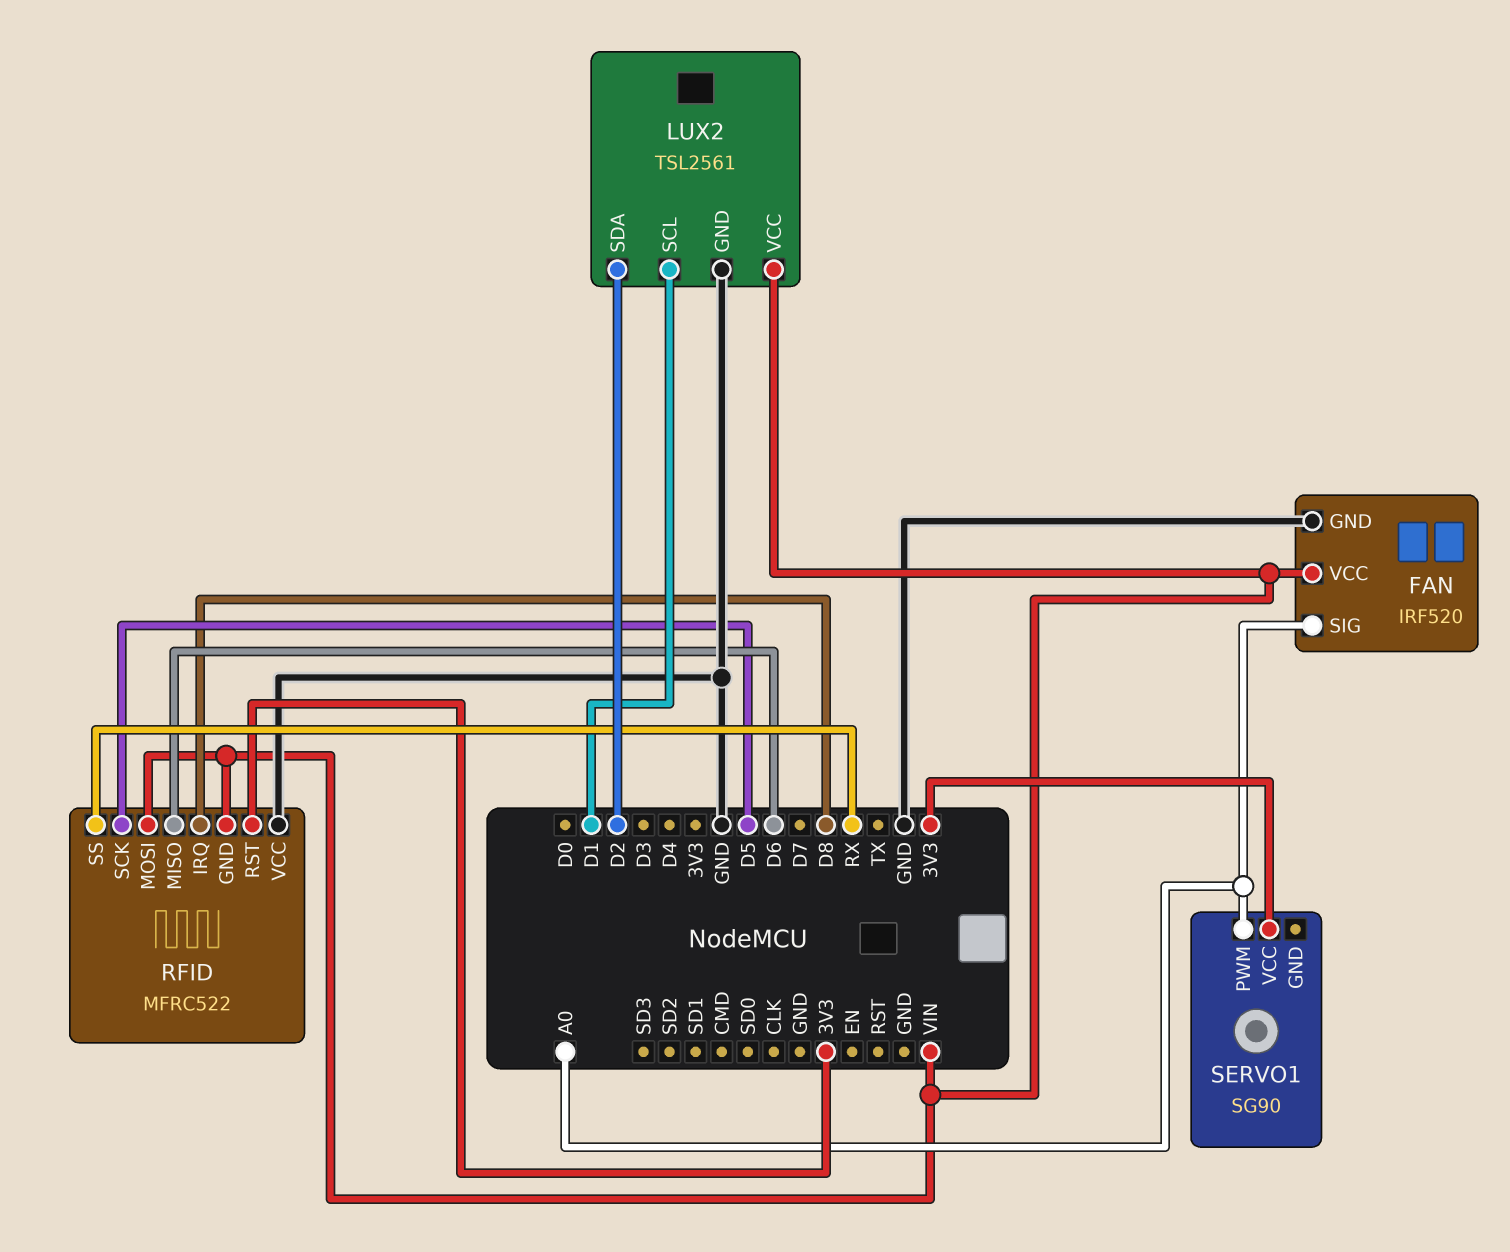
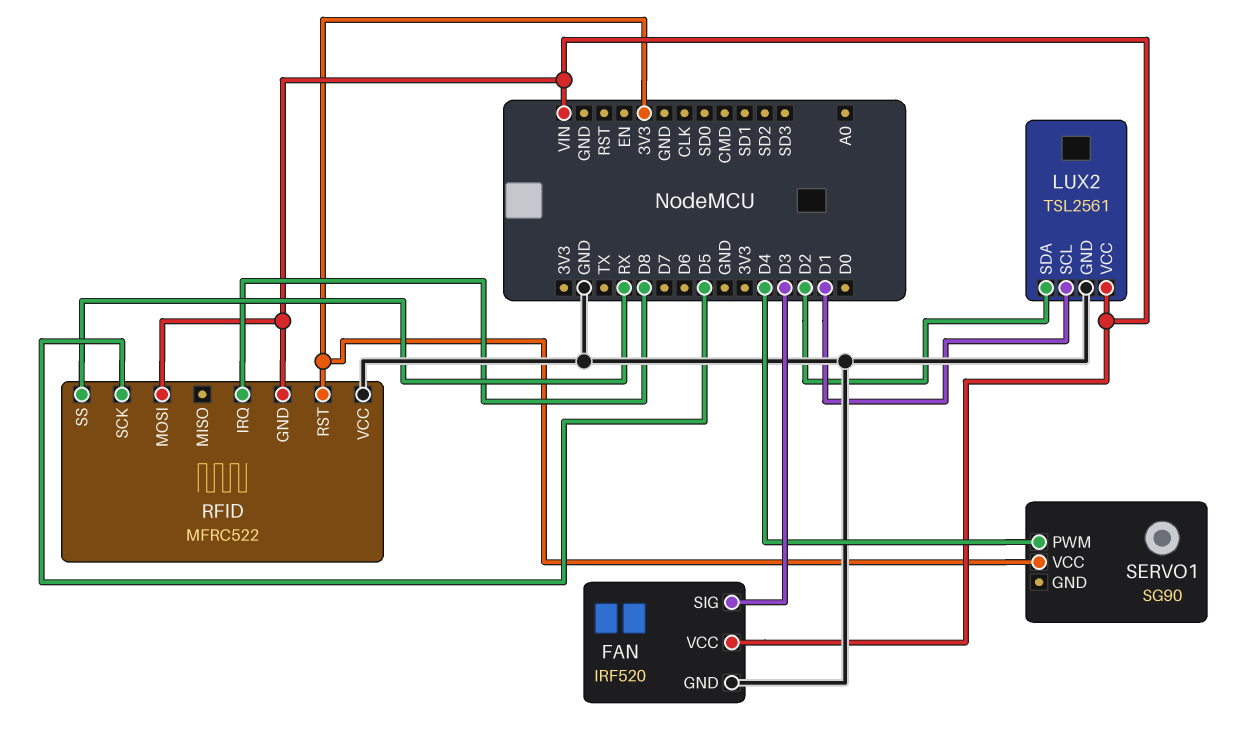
FAN pin SIG: A0 -> D3
RFID pin MISO: D6 -> none
SERVO1 pin PWM: A0 -> D4

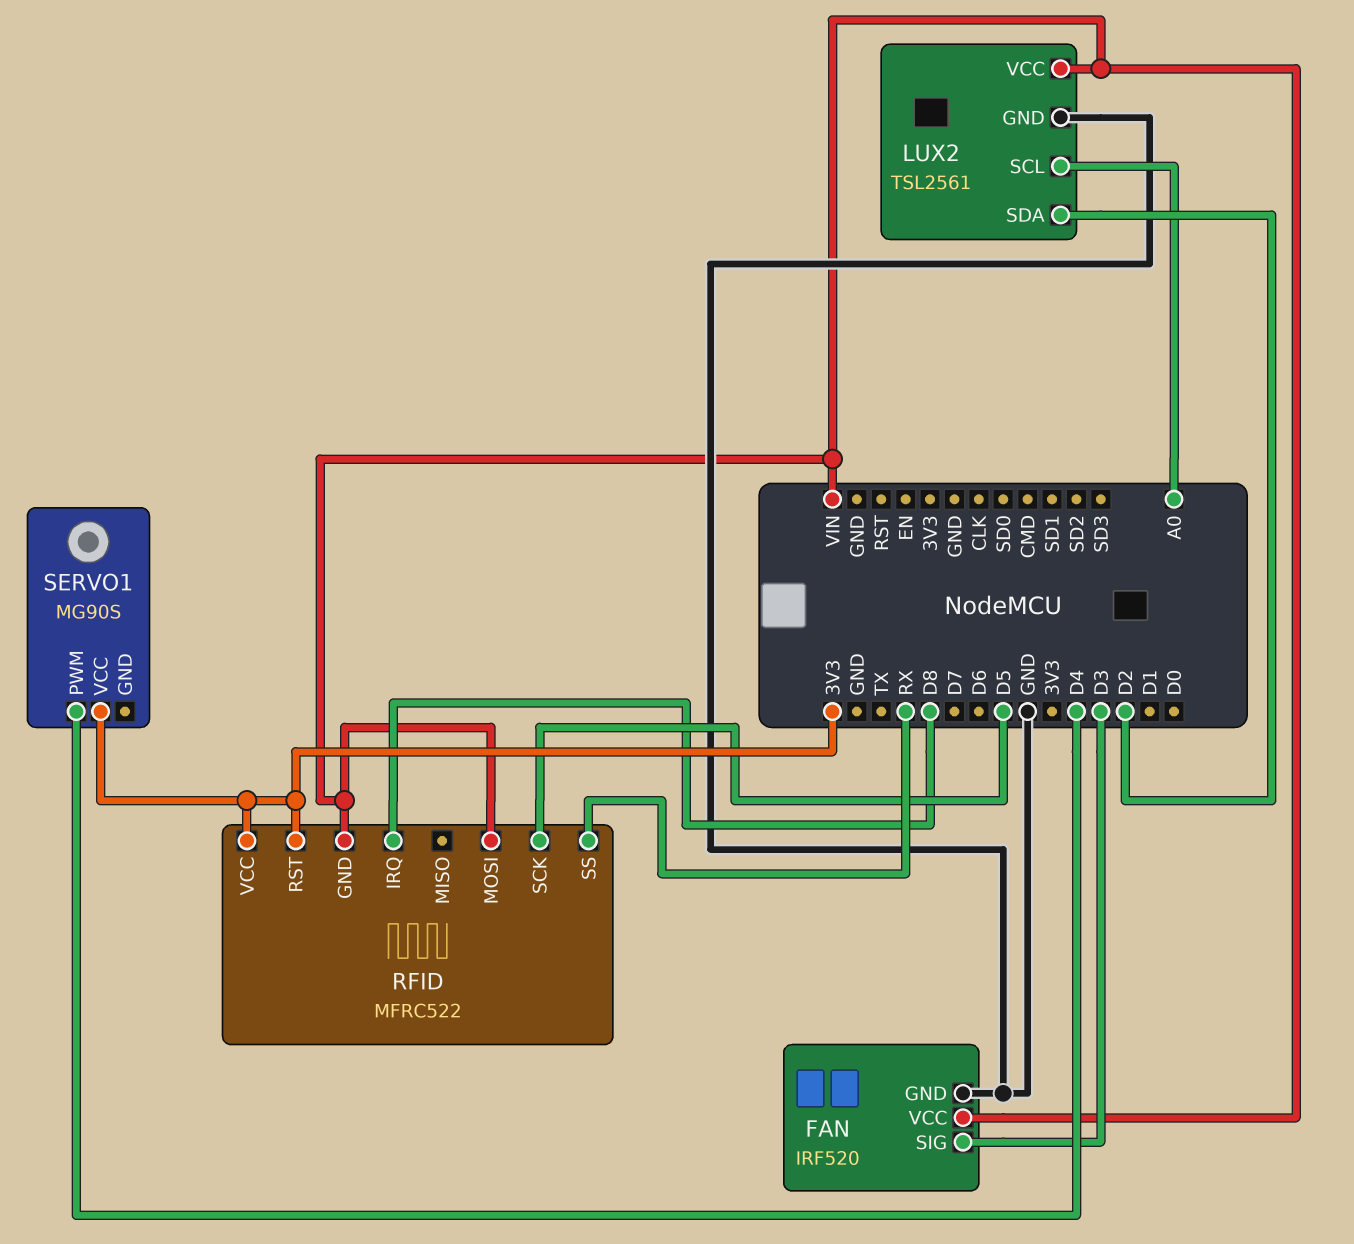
LUX2 pin SCL: D1 -> A0
RFID pin VCC: GND -> 3V3
SERVO1: SG90 -> MG90S

